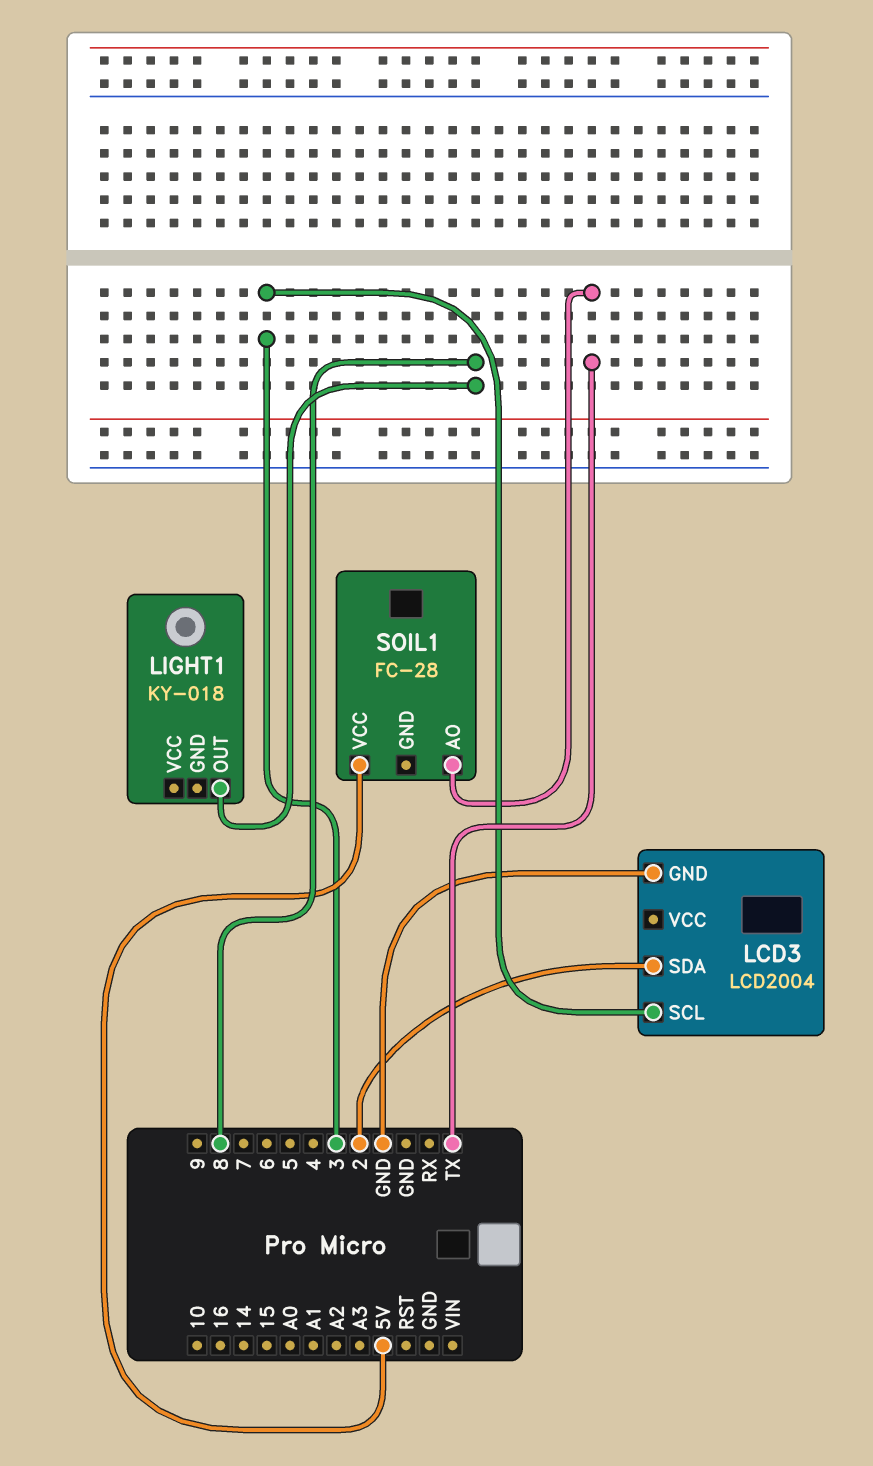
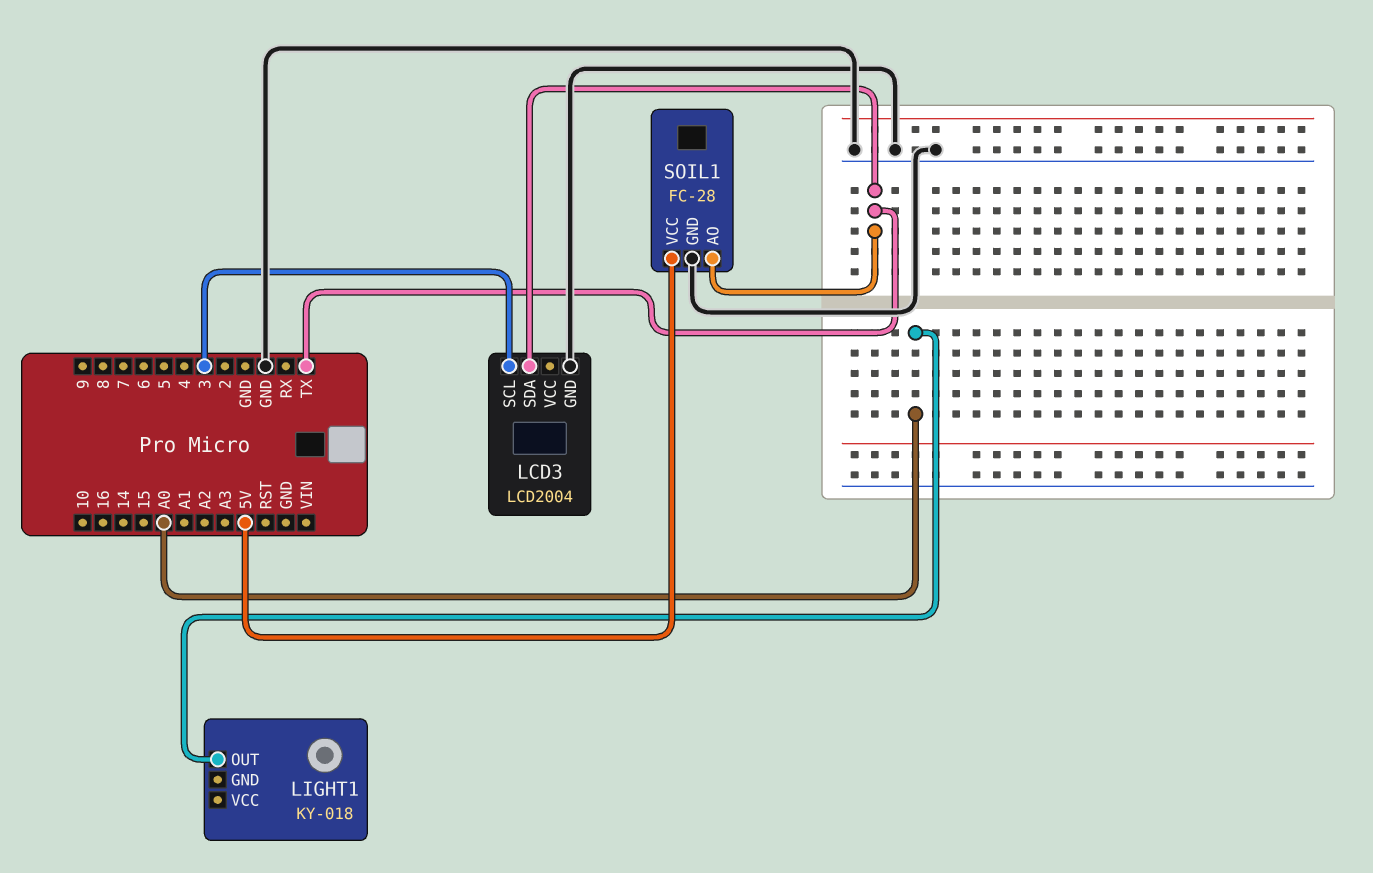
LCD3 pin SDA: 2 -> TX
LIGHT1 pin OUT: 8 -> A0
SOIL1 pin GND: none -> GND

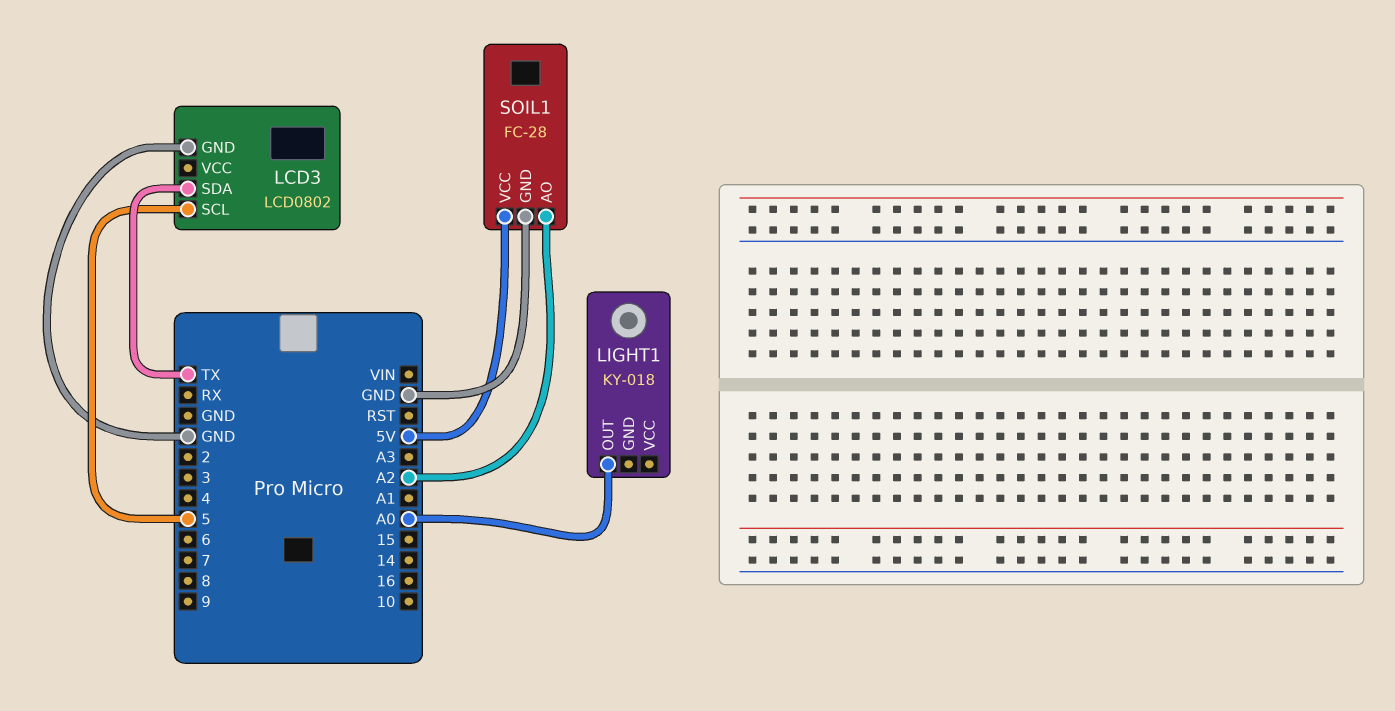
LCD3: LCD2004 -> LCD0802
LCD3 pin SCL: 3 -> 5
SOIL1 pin AO: TX -> A2

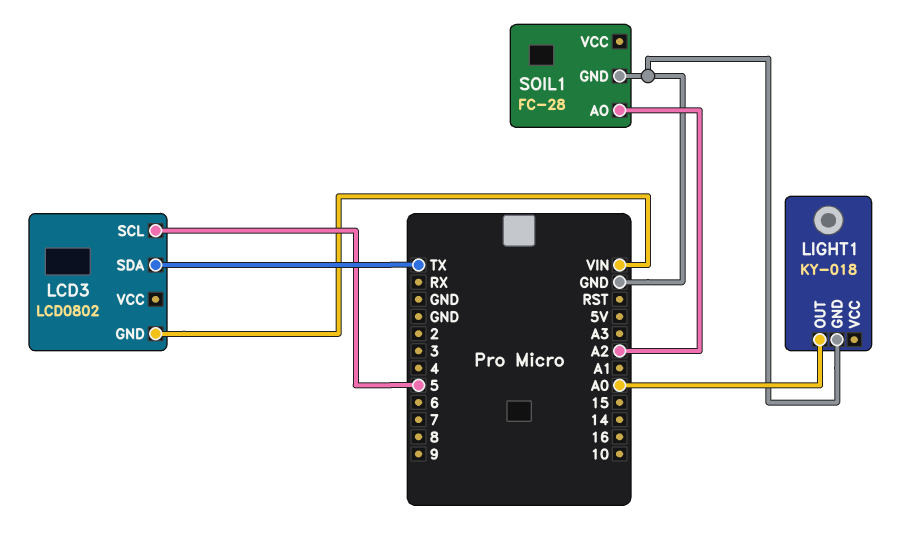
LCD3 pin GND: GND -> VIN
LIGHT1 pin GND: none -> GND
SOIL1 pin VCC: 5V -> none

